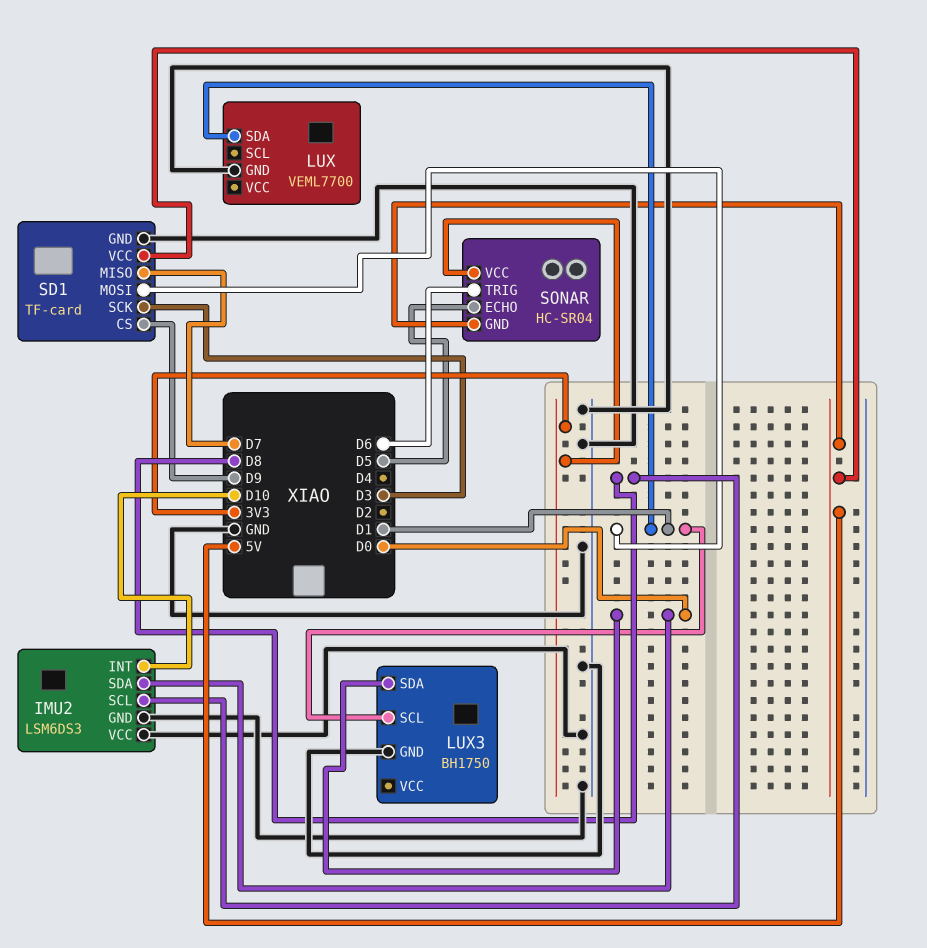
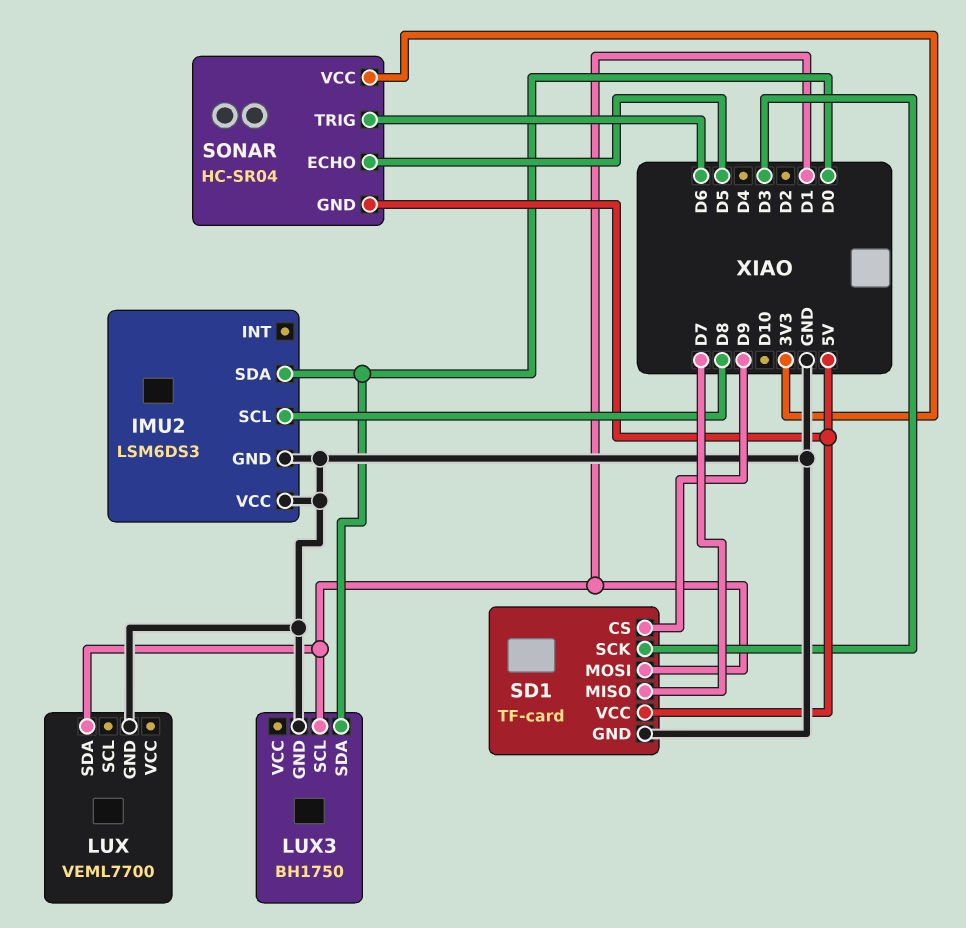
IMU2 pin INT: D10 -> none

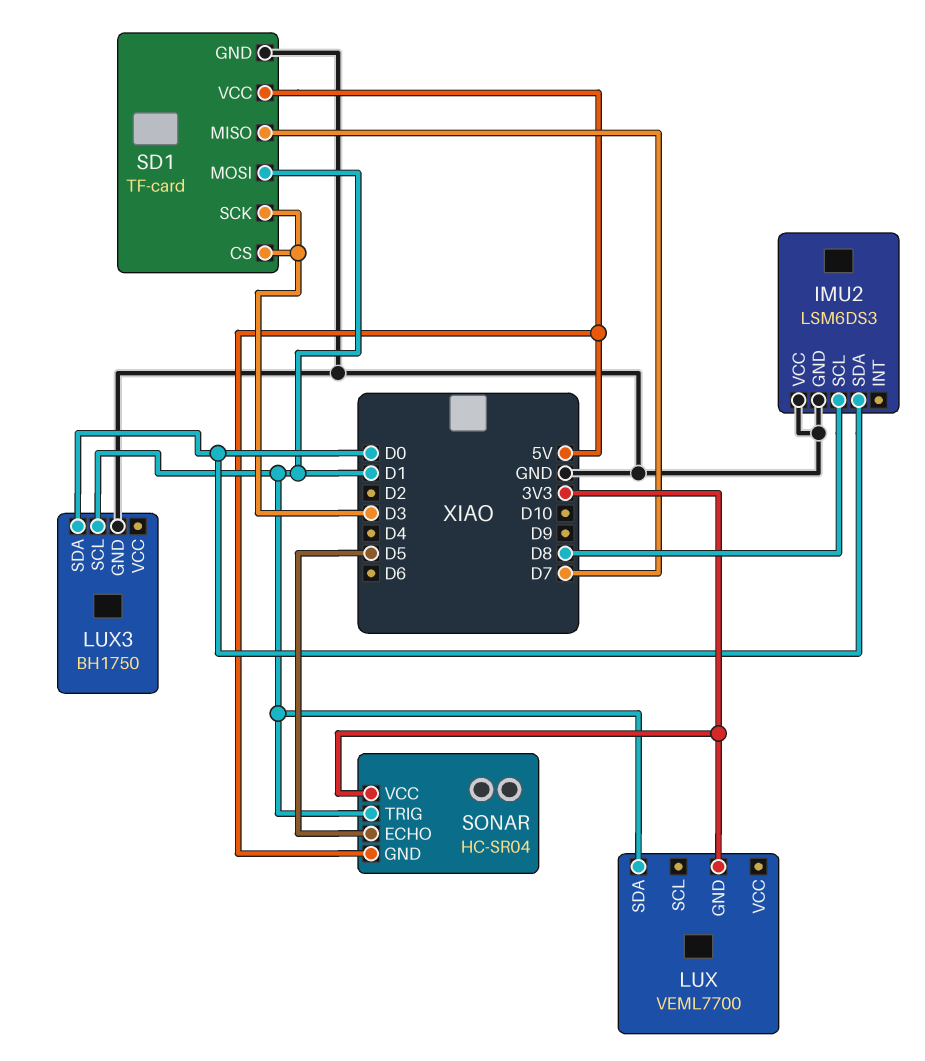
LUX pin GND: GND -> 3V3
SD1 pin CS: D9 -> D3
SONAR pin TRIG: D6 -> D1

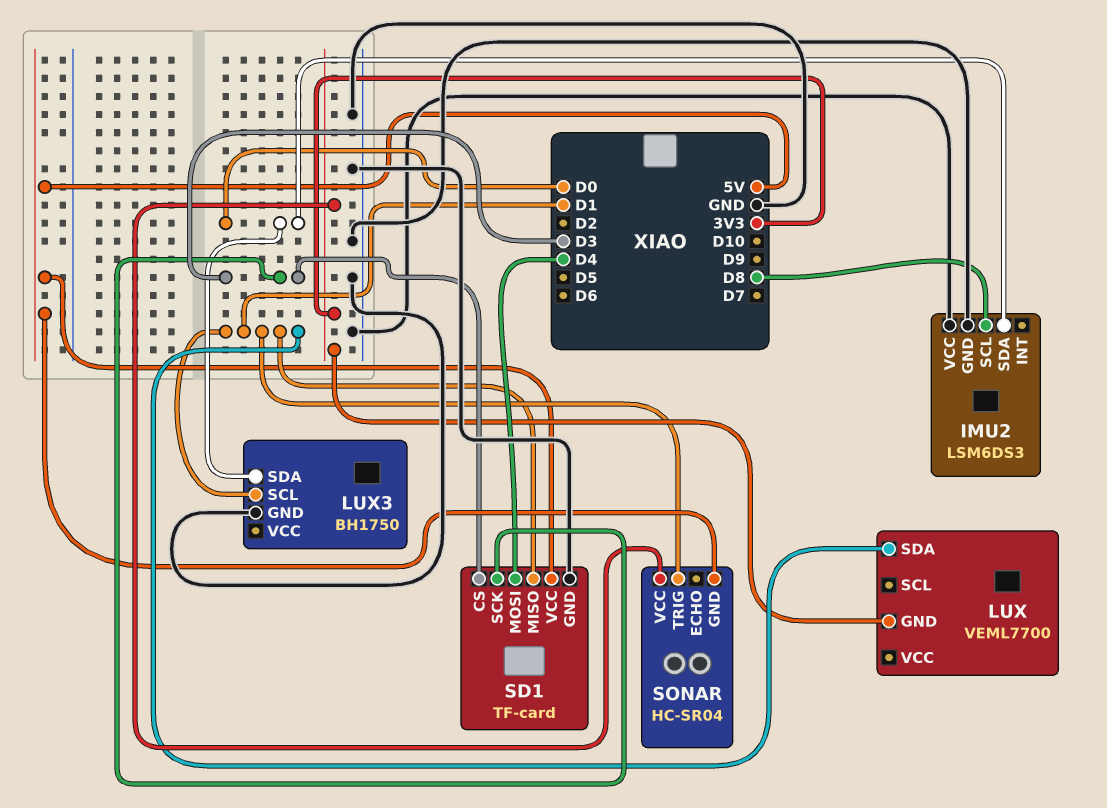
SD1 pin MISO: D7 -> D1
SD1 pin MOSI: D1 -> D4
SONAR pin ECHO: D5 -> none

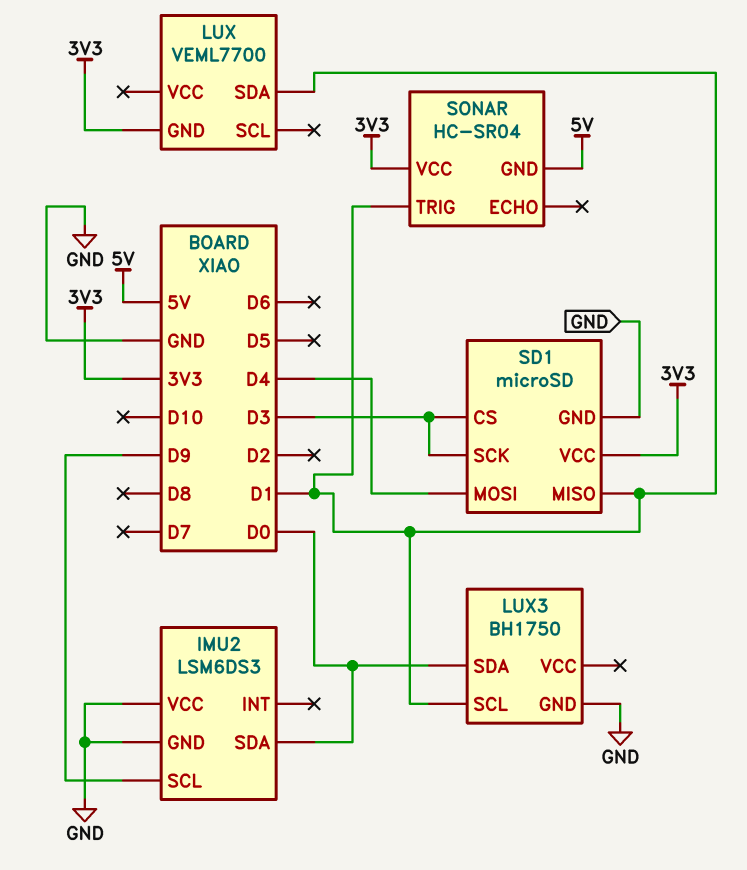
IMU2 pin SCL: D8 -> D9
SD1: TF-card -> microSD
SD1 pin VCC: 5V -> 3V3

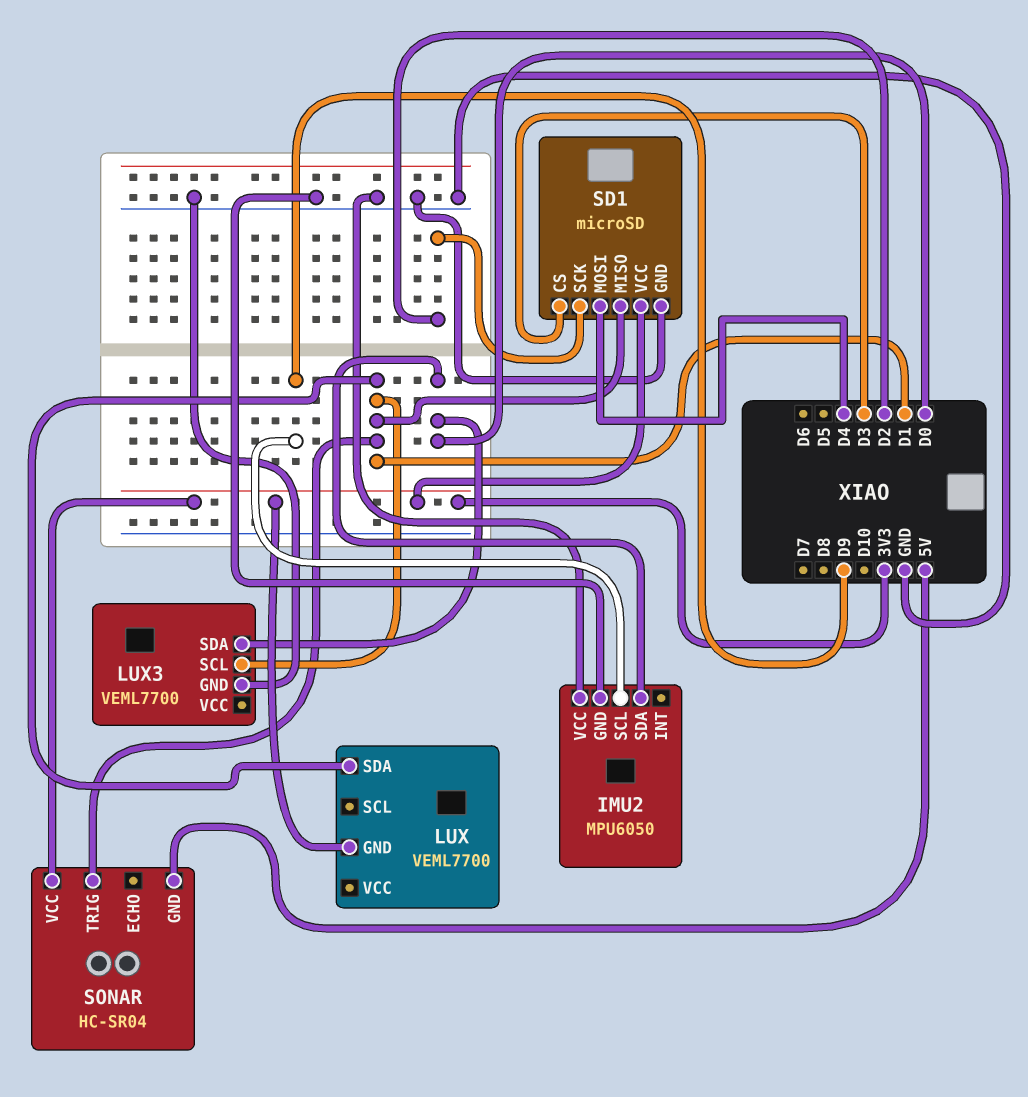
IMU2: LSM6DS3 -> MPU6050
LUX3: BH1750 -> VEML7700
SD1 pin SCK: D3 -> D2

